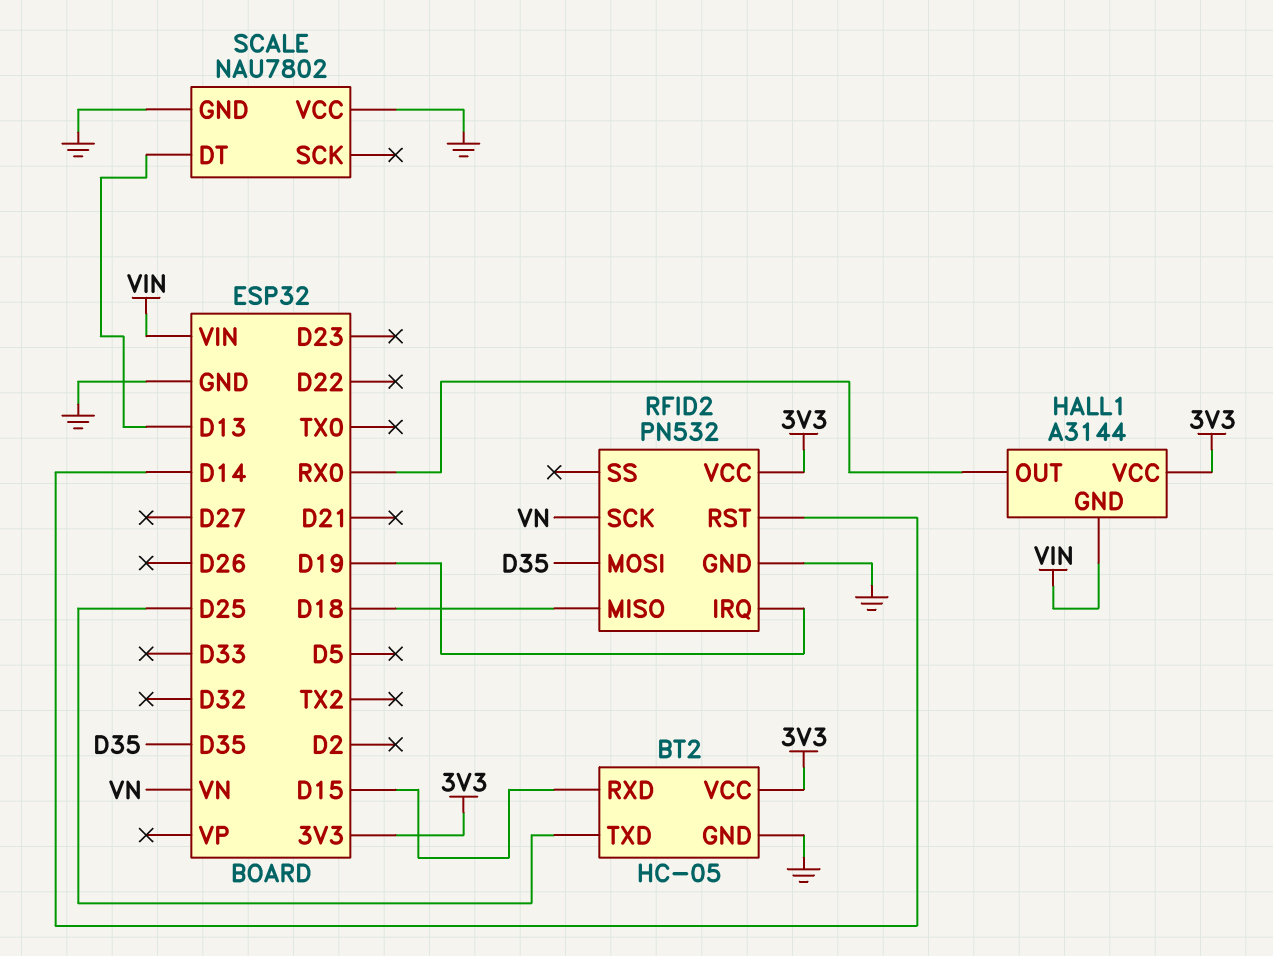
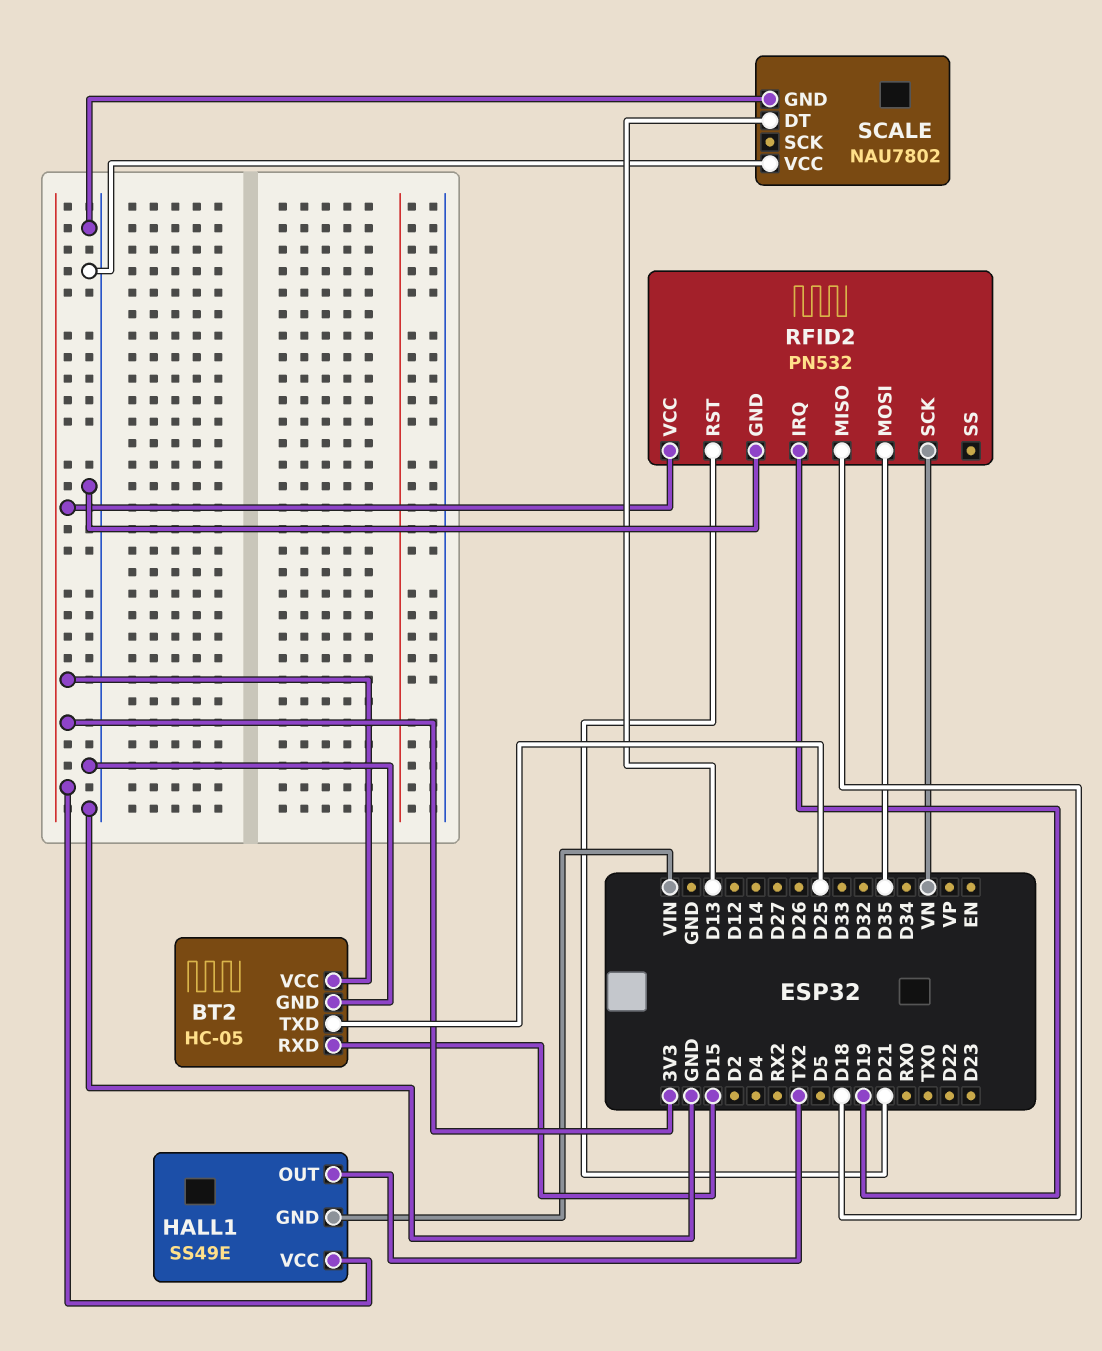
HALL1: A3144 -> SS49E
HALL1 pin OUT: RX0 -> TX2
RFID2 pin RST: D14 -> D21

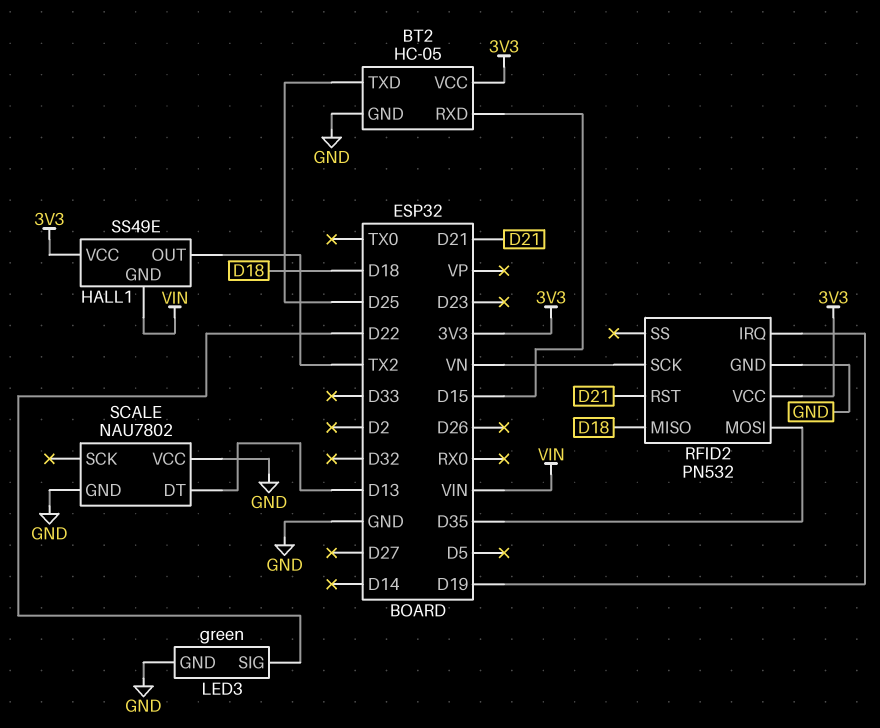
LED3: none -> green
LED3 pin GND: none -> GND
LED3 pin SIG: none -> D22

